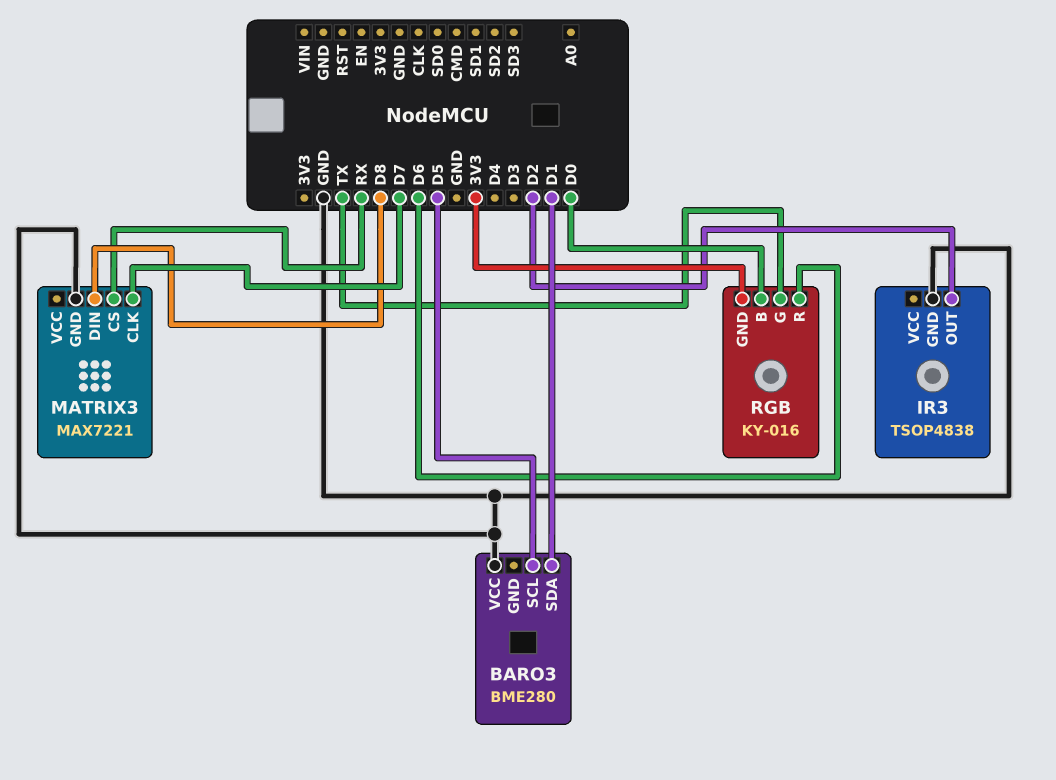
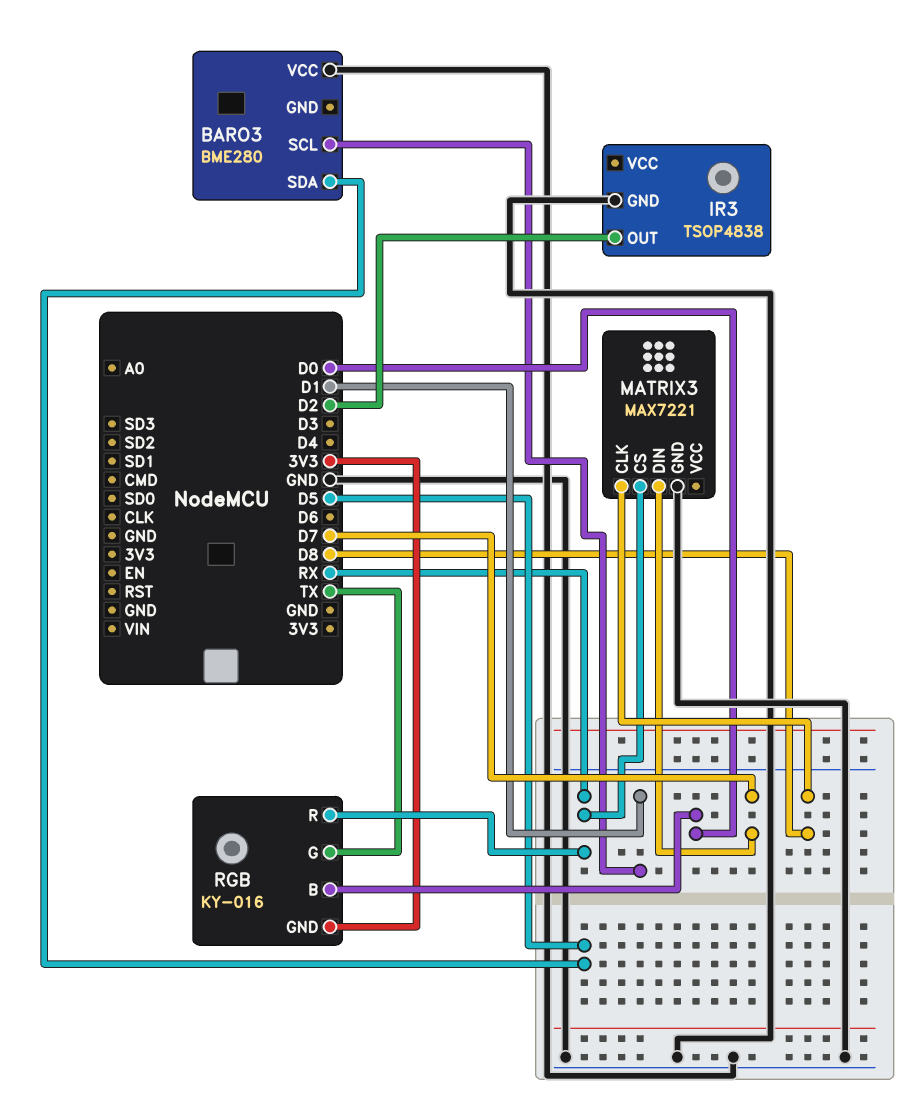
BARO3 pin SCL: D5 -> D1
BARO3 pin SDA: D1 -> D5
MATRIX3 pin CLK: D7 -> D8
MATRIX3 pin DIN: D8 -> D7
RGB pin R: D6 -> RX

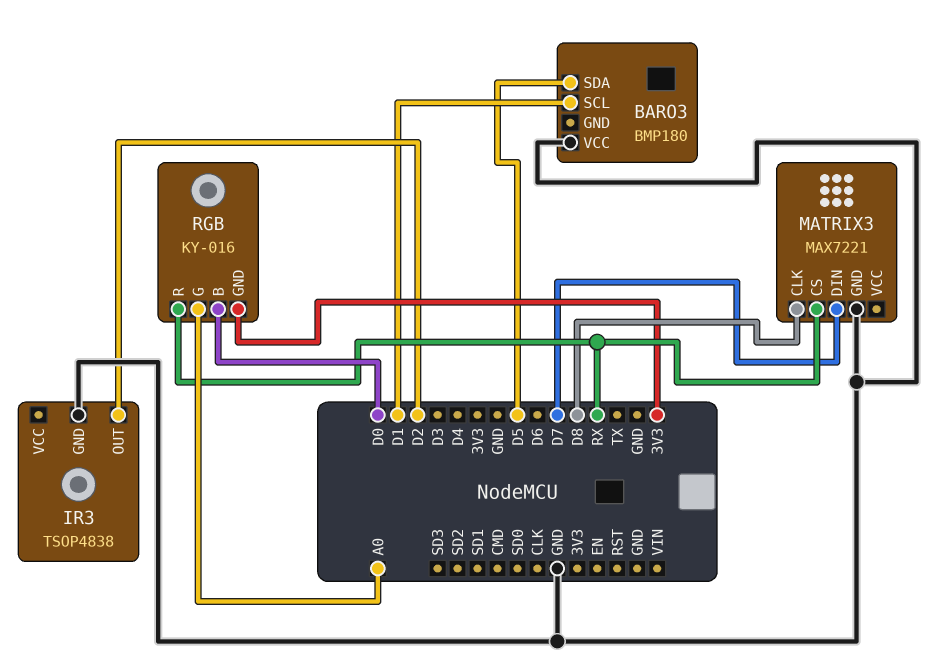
BARO3: BME280 -> BMP180
RGB pin G: TX -> A0

